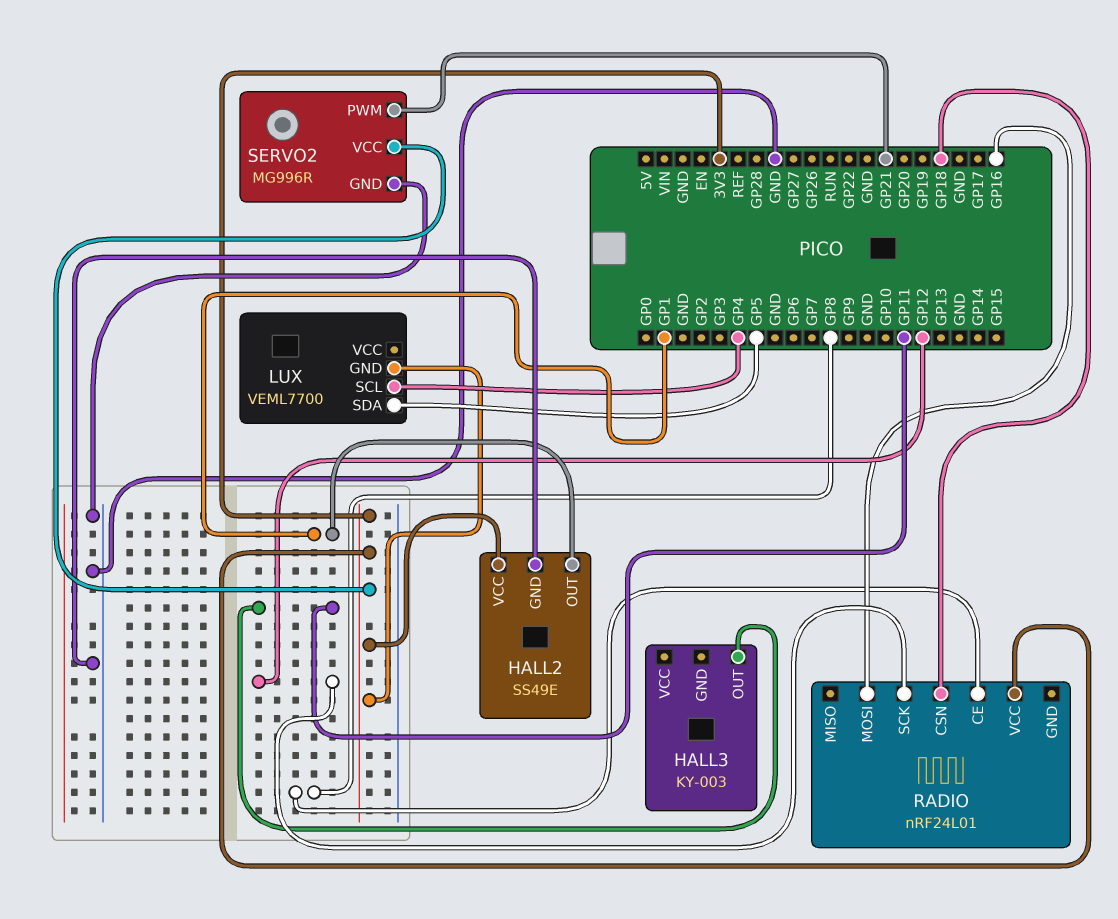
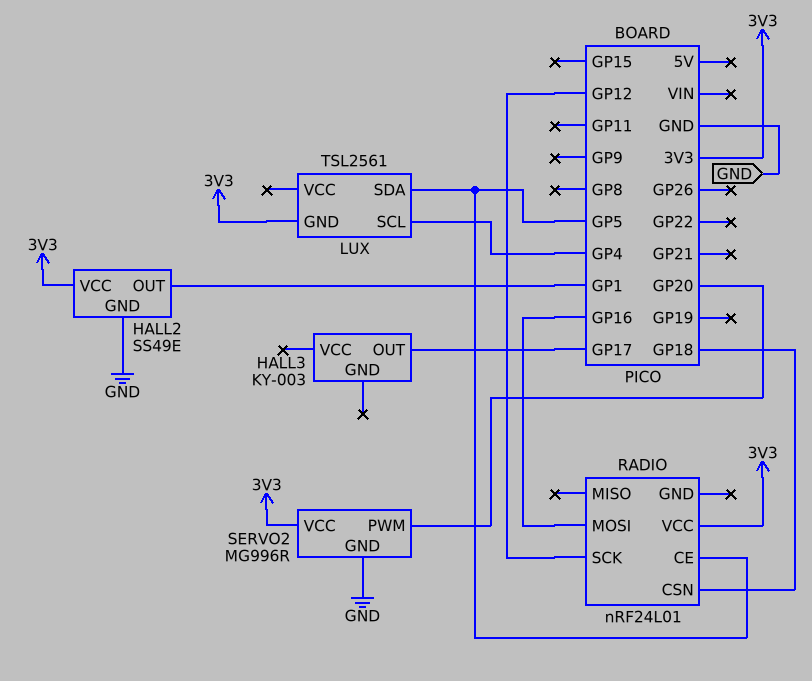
HALL3 pin OUT: GP11 -> GP17
LUX: VEML7700 -> TSL2561
RADIO pin CE: GP8 -> GP5
SERVO2 pin PWM: GP21 -> GP20

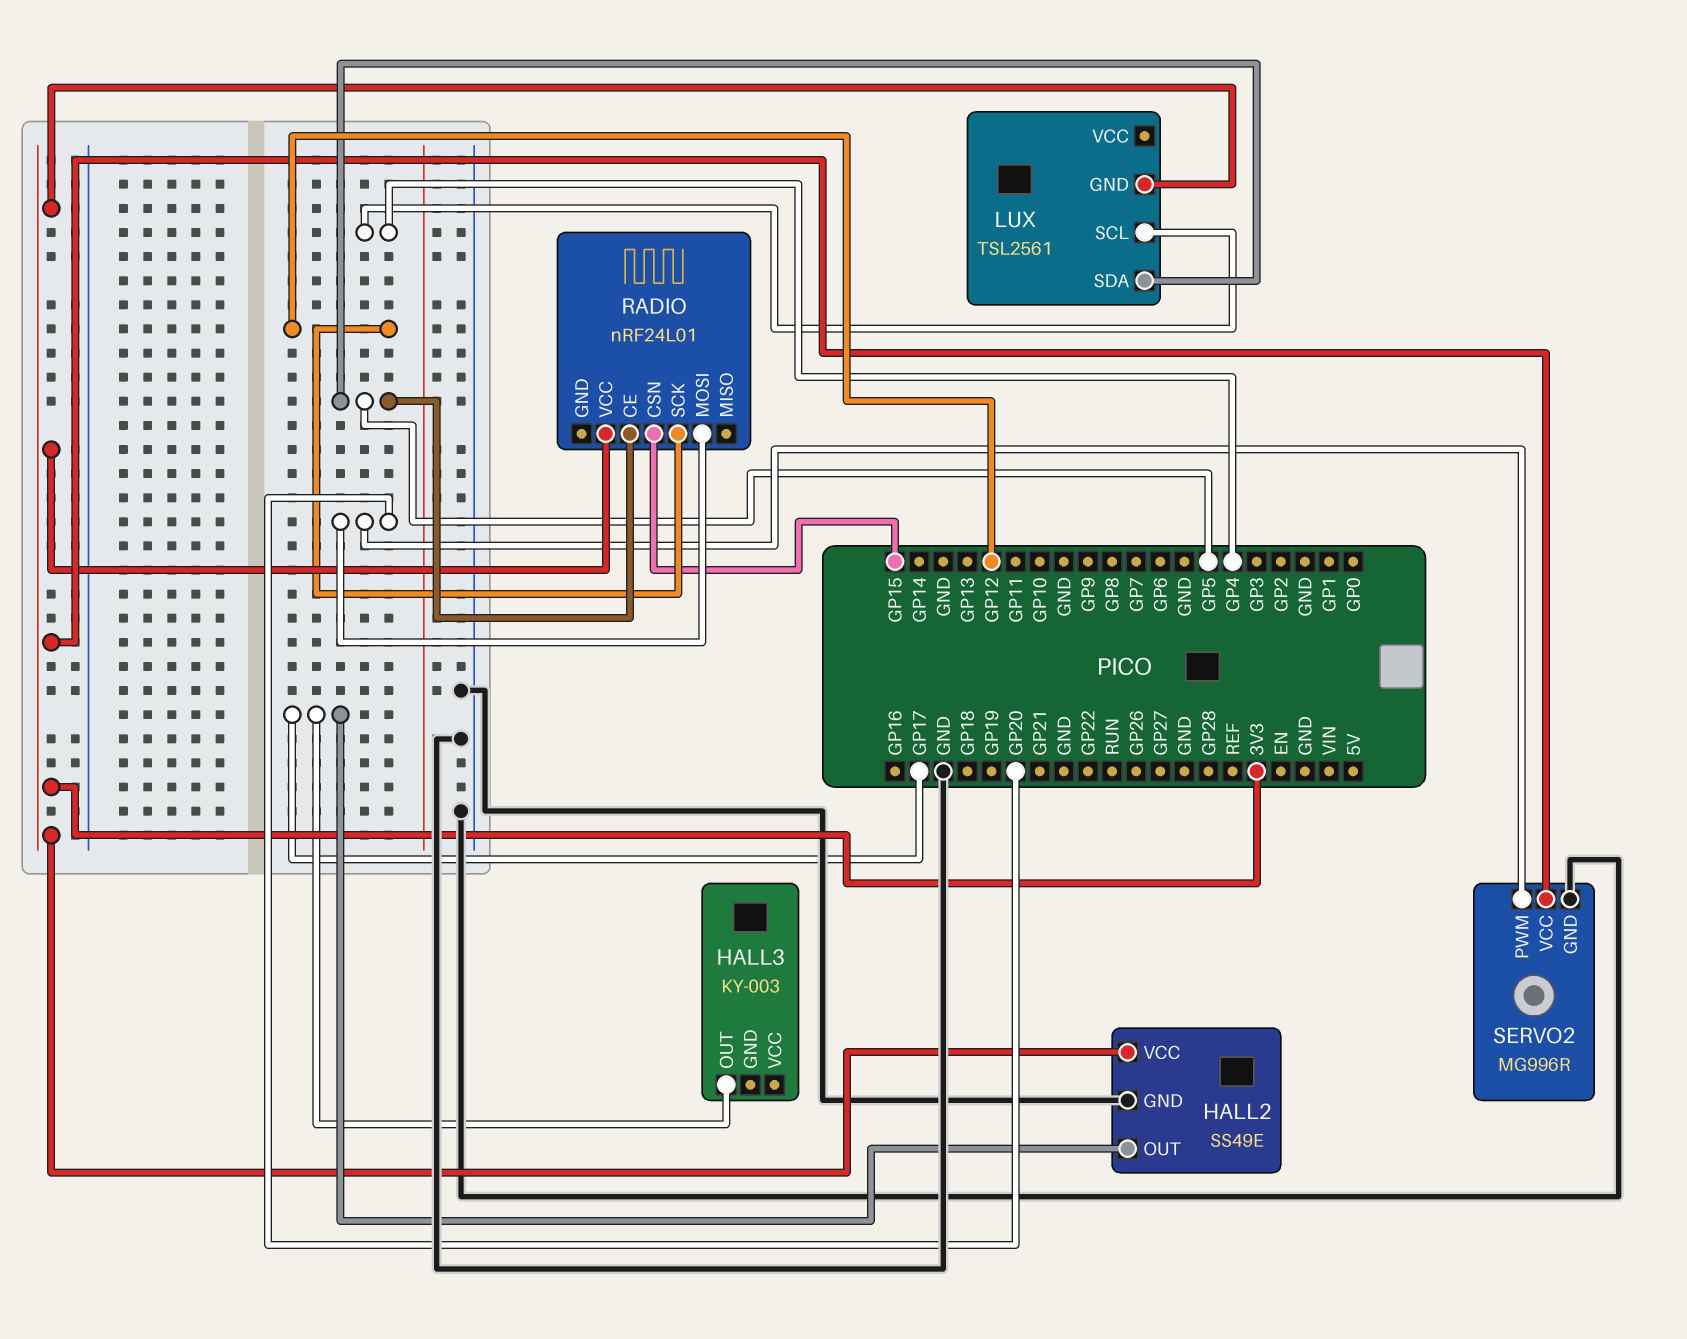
HALL2 pin OUT: GP1 -> GP17
RADIO pin CSN: GP18 -> GP15
RADIO pin MOSI: GP16 -> GP20

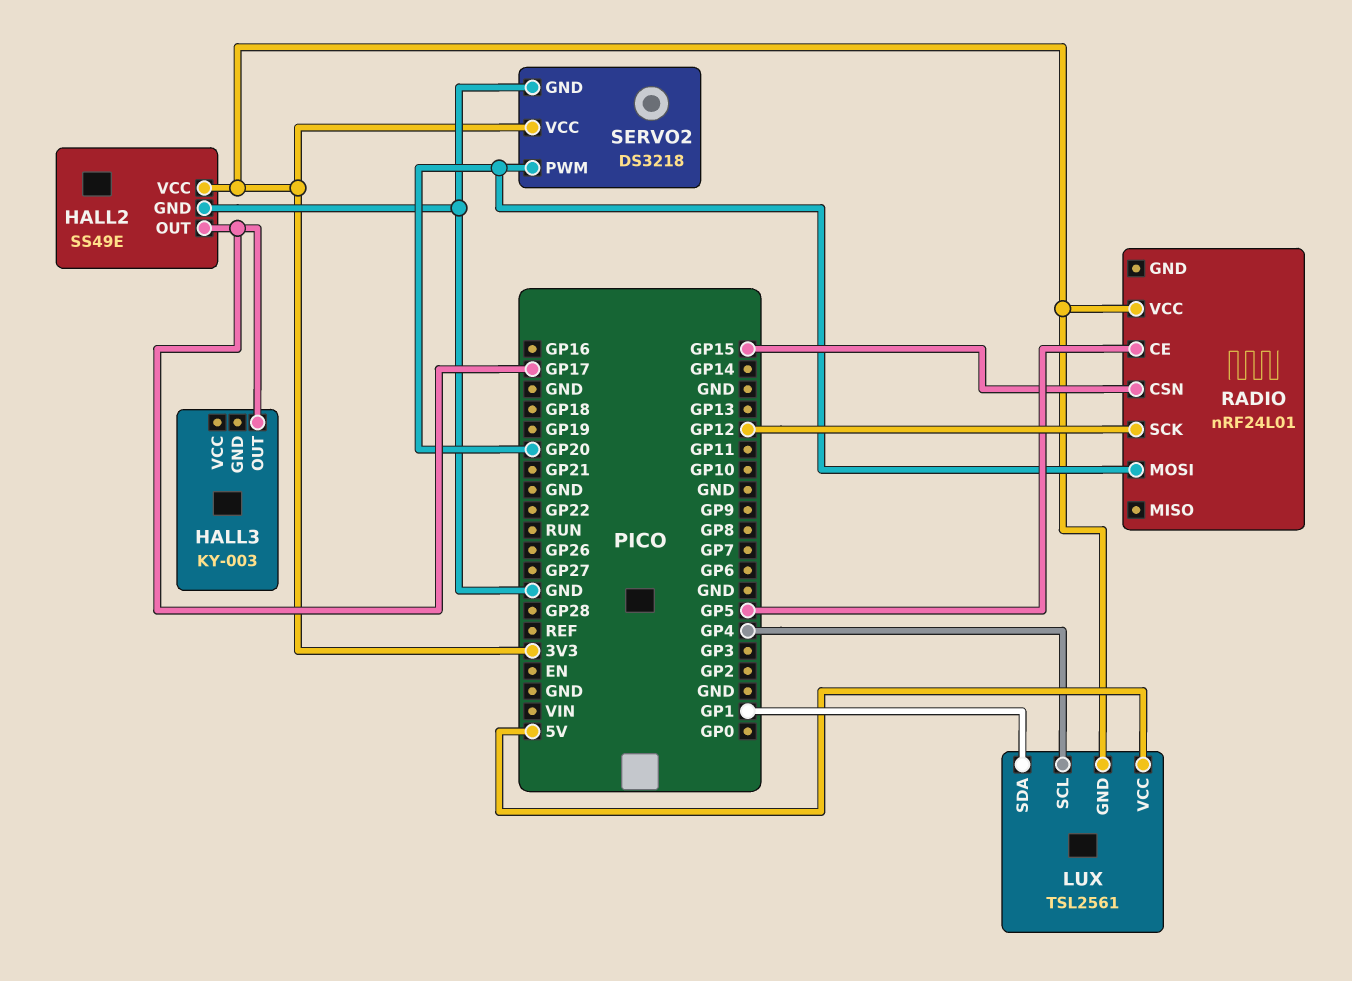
LUX pin SDA: GP5 -> GP1
LUX pin VCC: none -> 5V
SERVO2: MG996R -> DS3218

